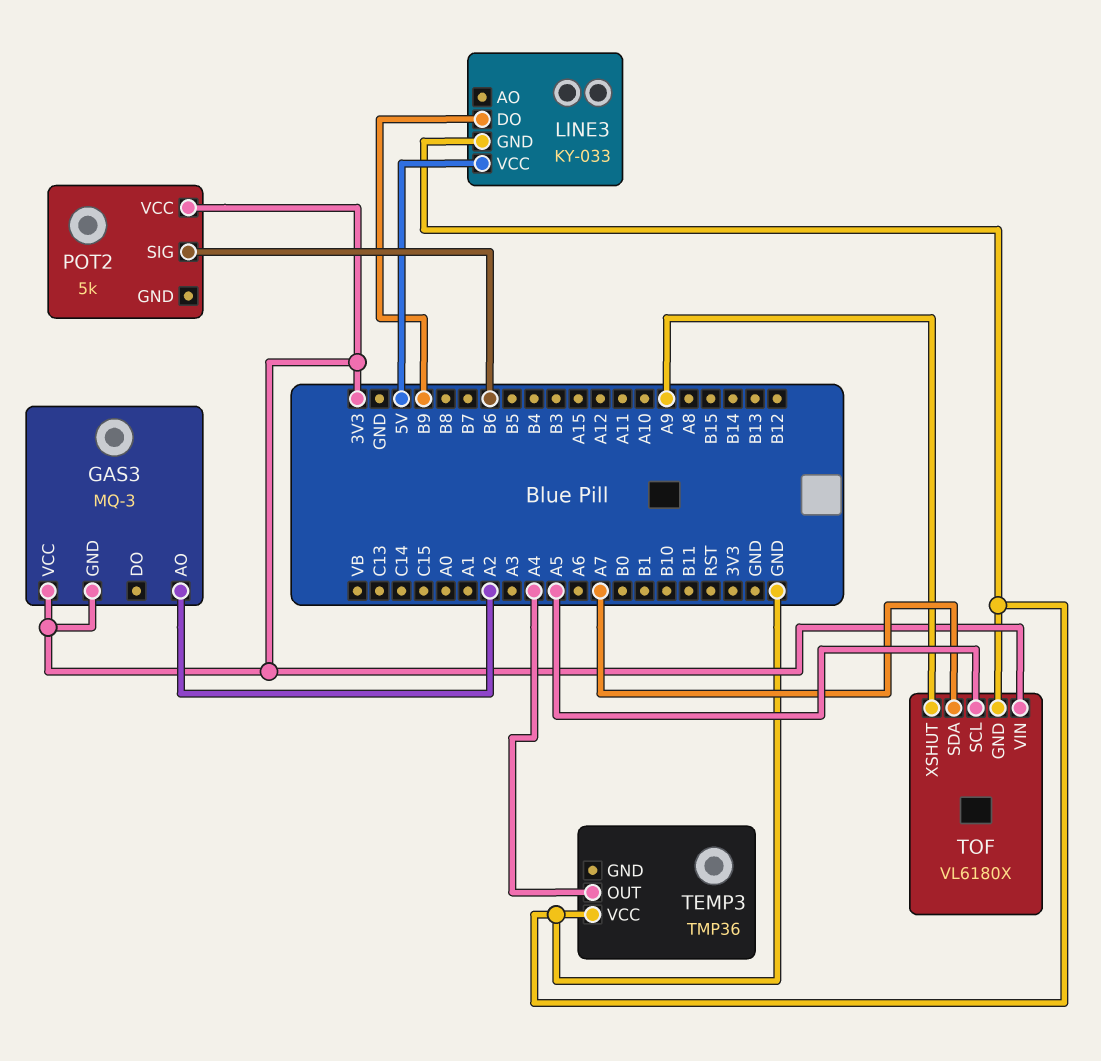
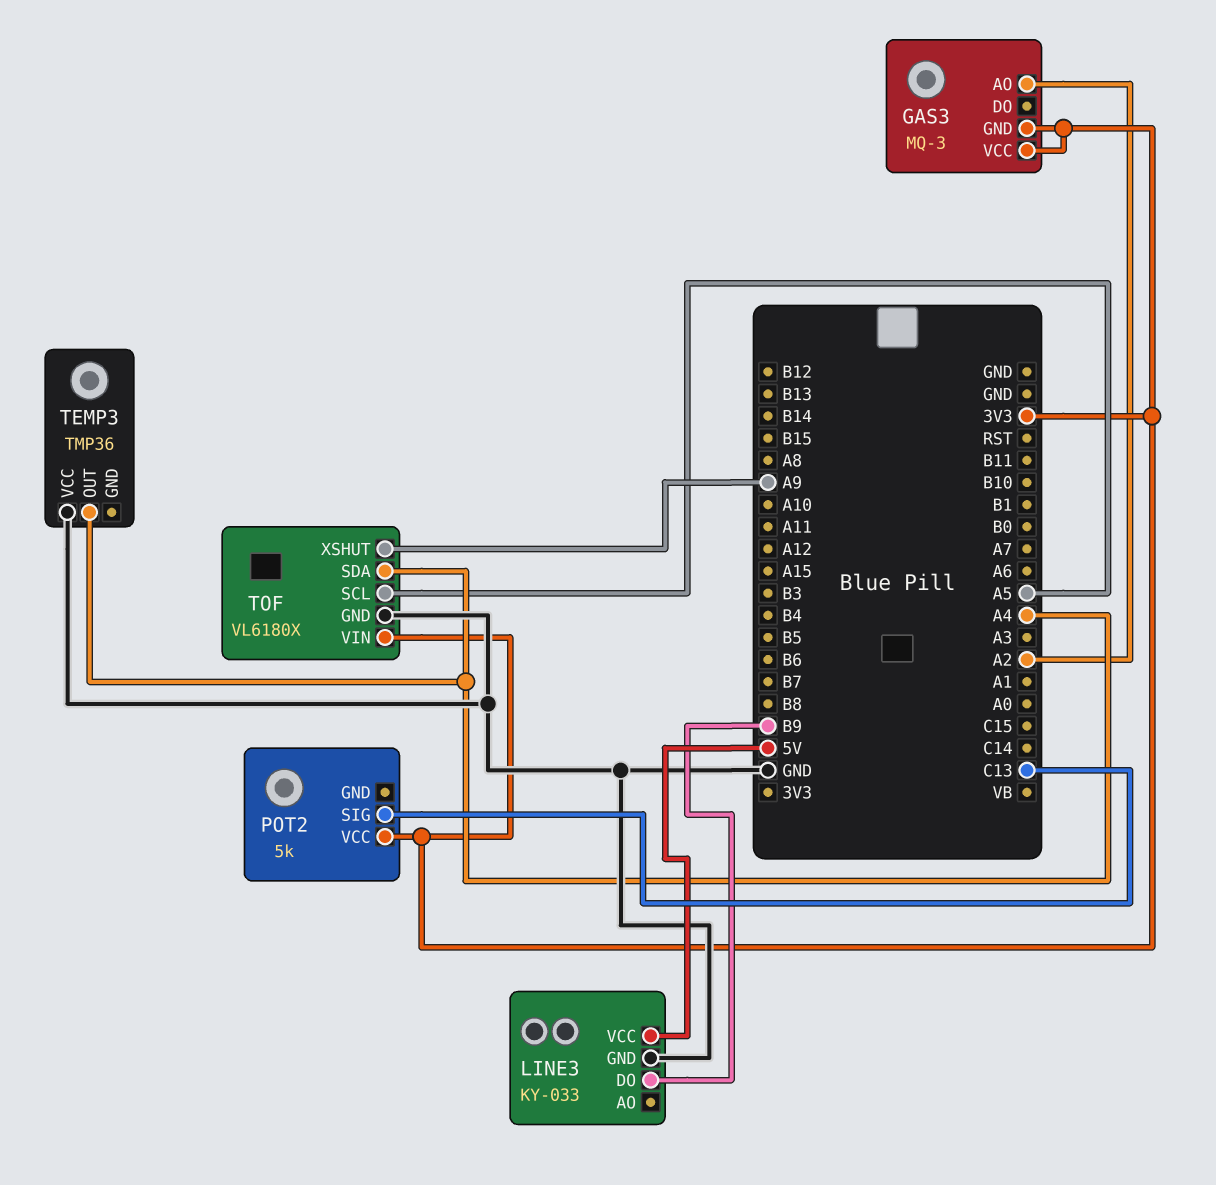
POT2 pin SIG: B6 -> C13
TOF pin SDA: A7 -> A4

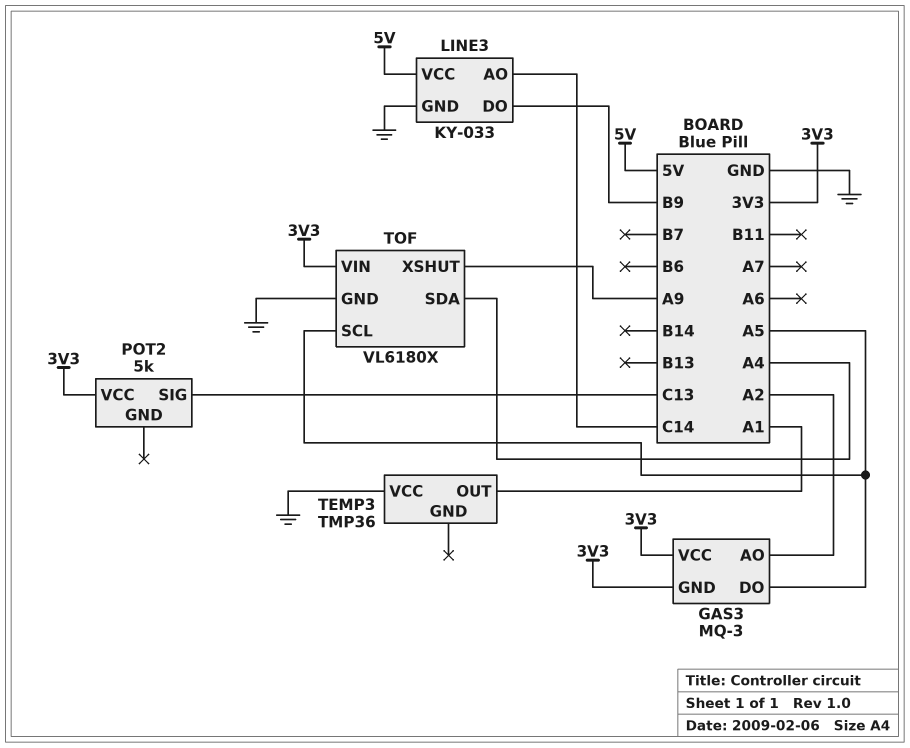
GAS3 pin DO: none -> A5
LINE3 pin AO: none -> C14
TEMP3 pin OUT: A4 -> A1

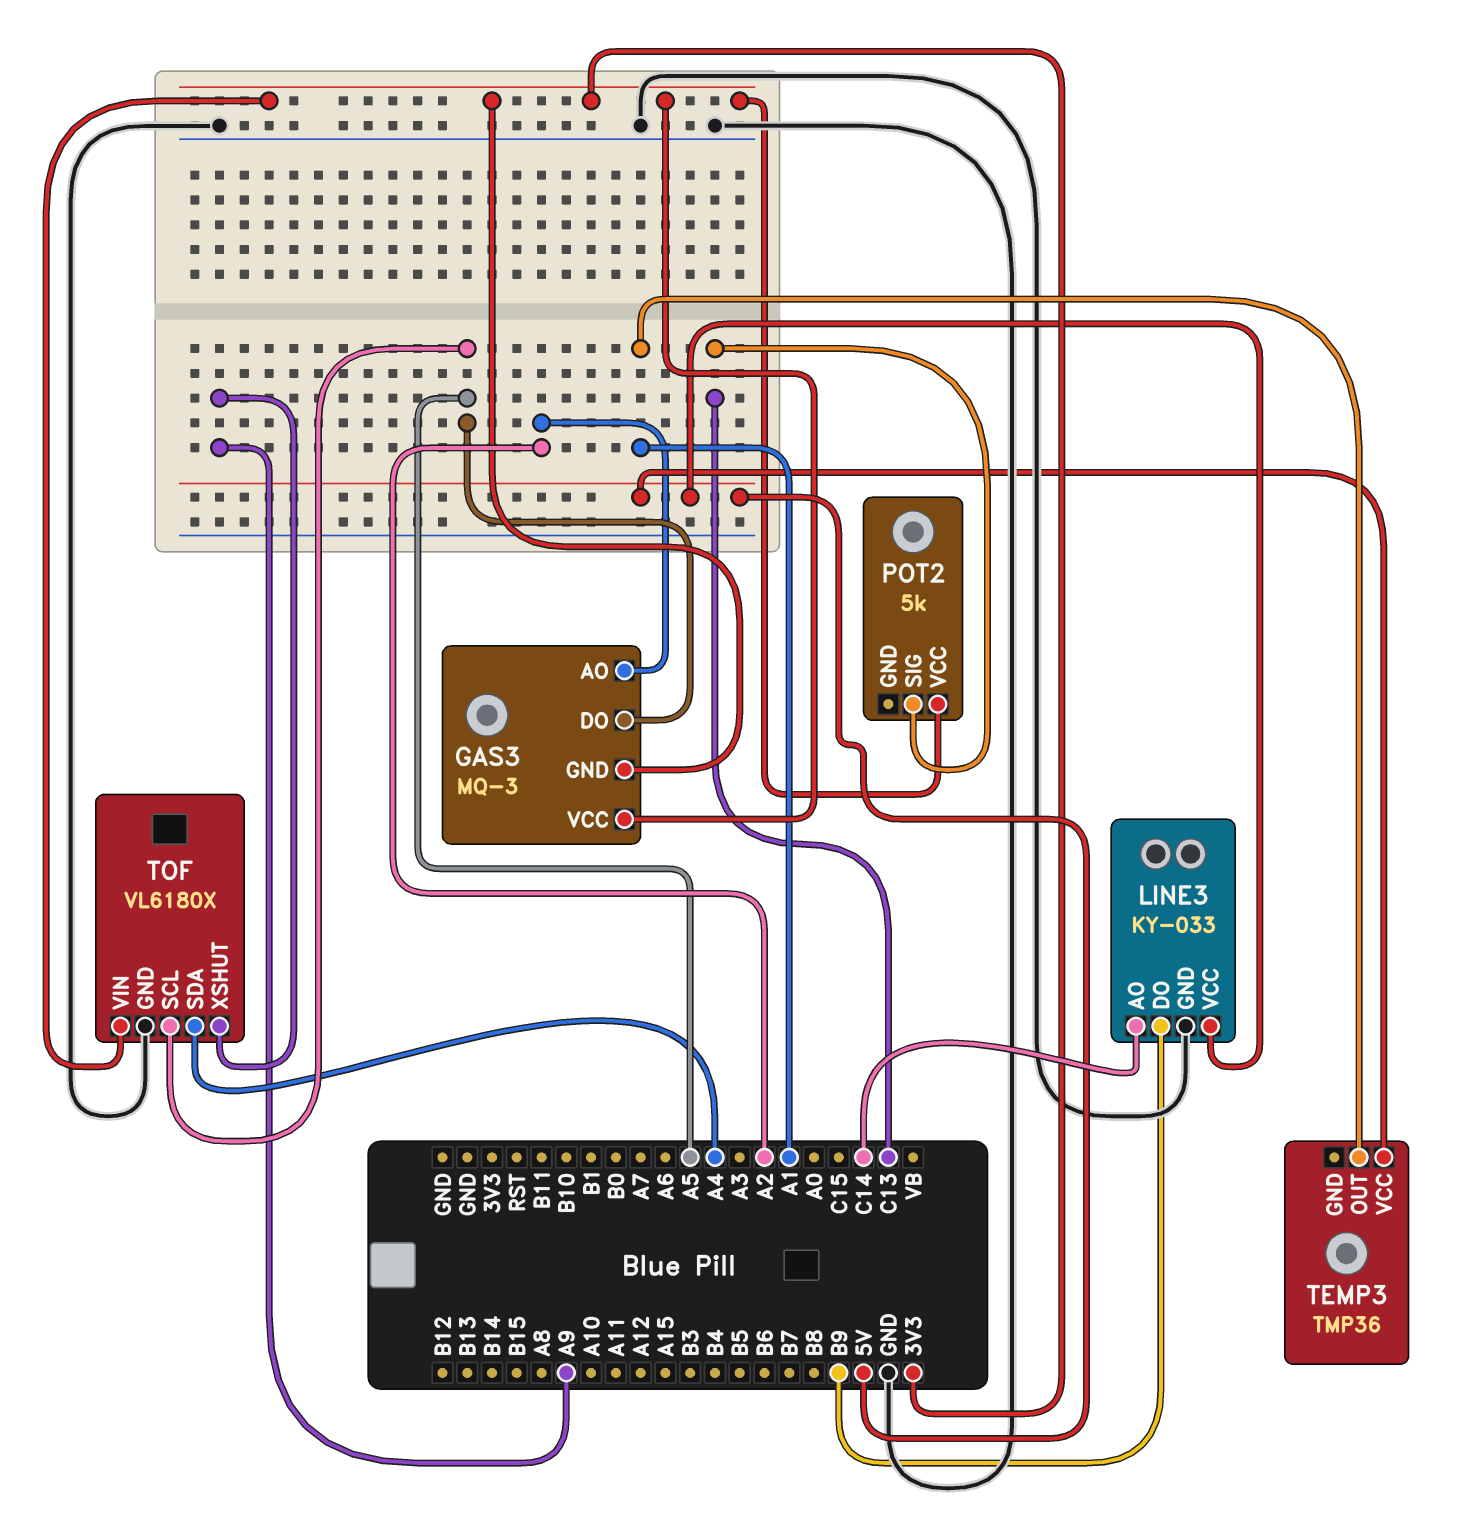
TEMP3 pin VCC: GND -> 5V

